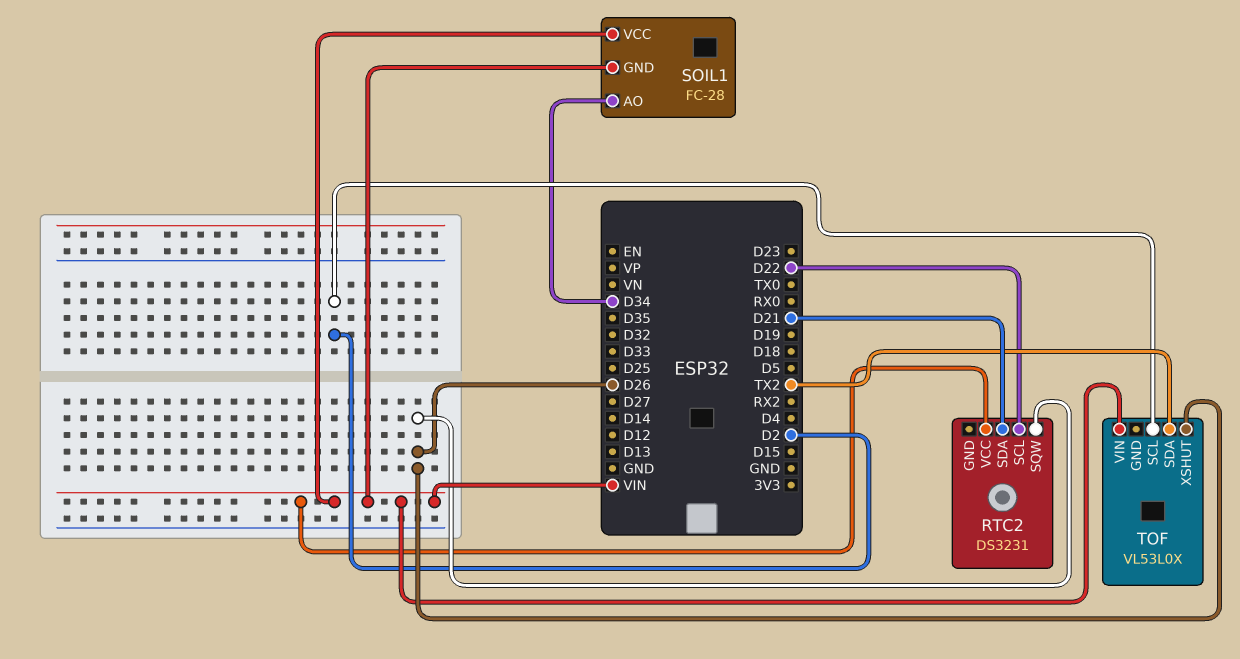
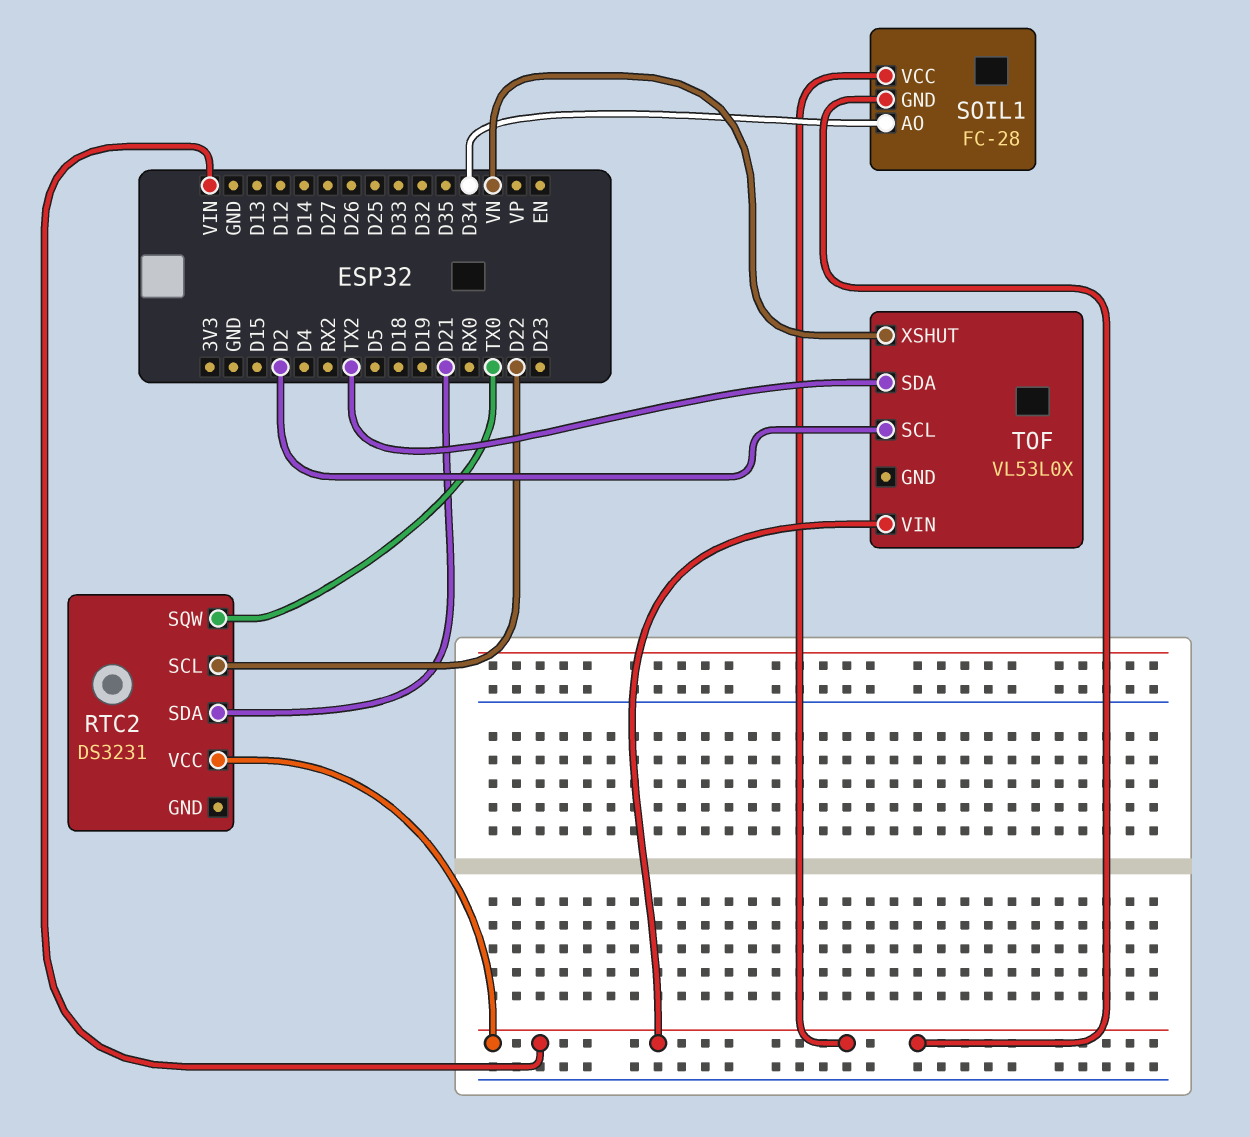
RTC2 pin SQW: D26 -> TX0
TOF pin XSHUT: D26 -> VN

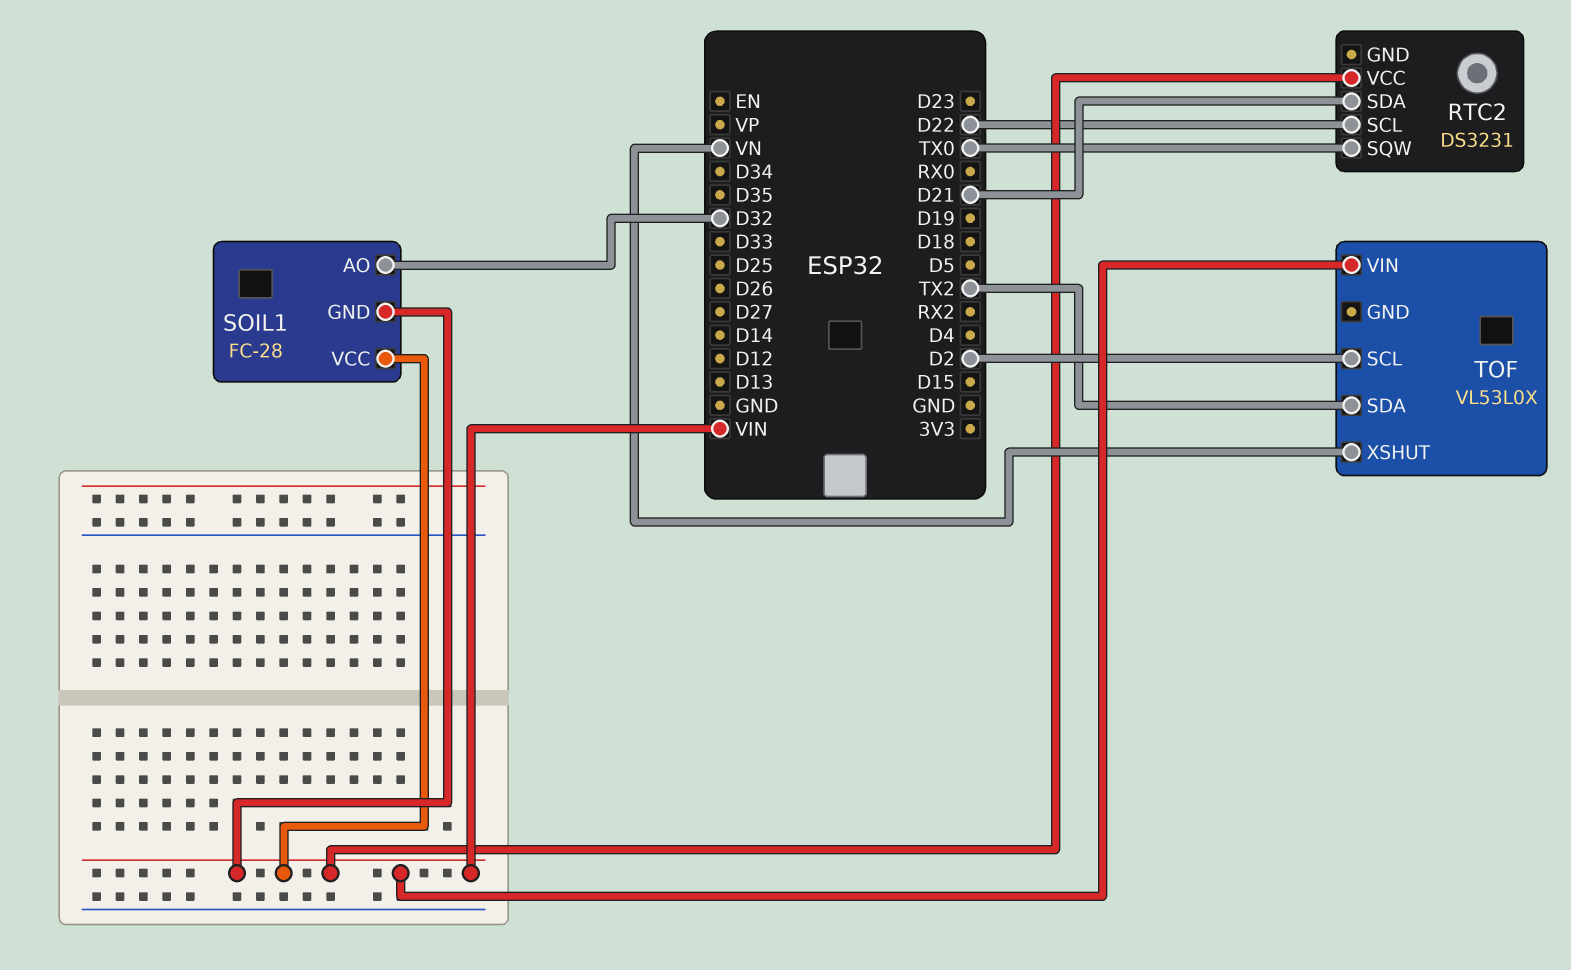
SOIL1 pin AO: D34 -> D32

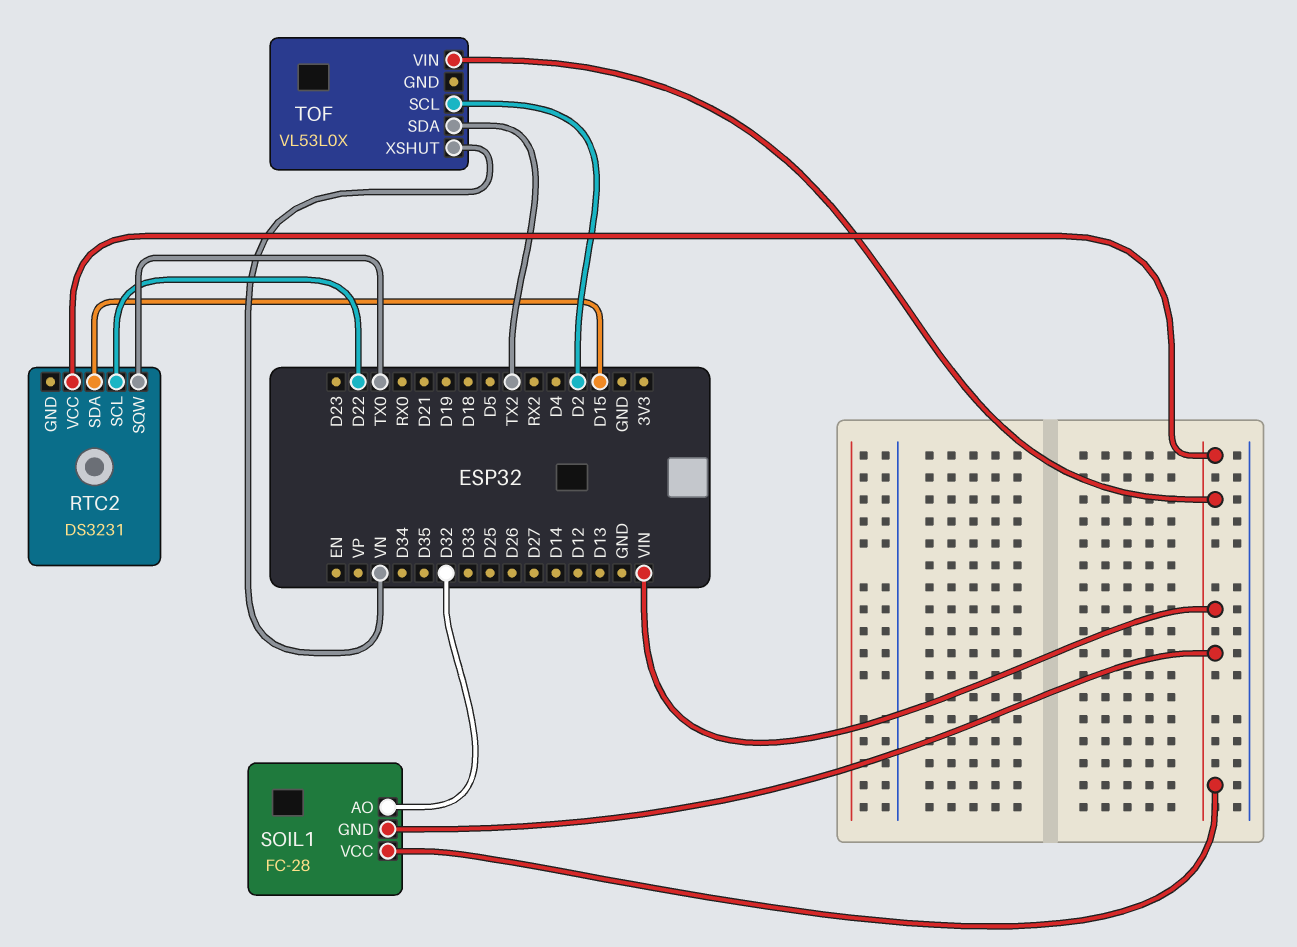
RTC2 pin SDA: D21 -> D15

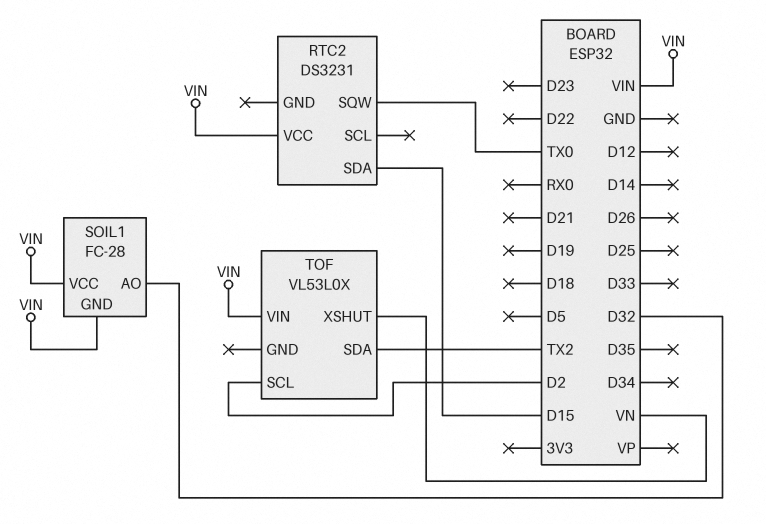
RTC2 pin SCL: D22 -> none

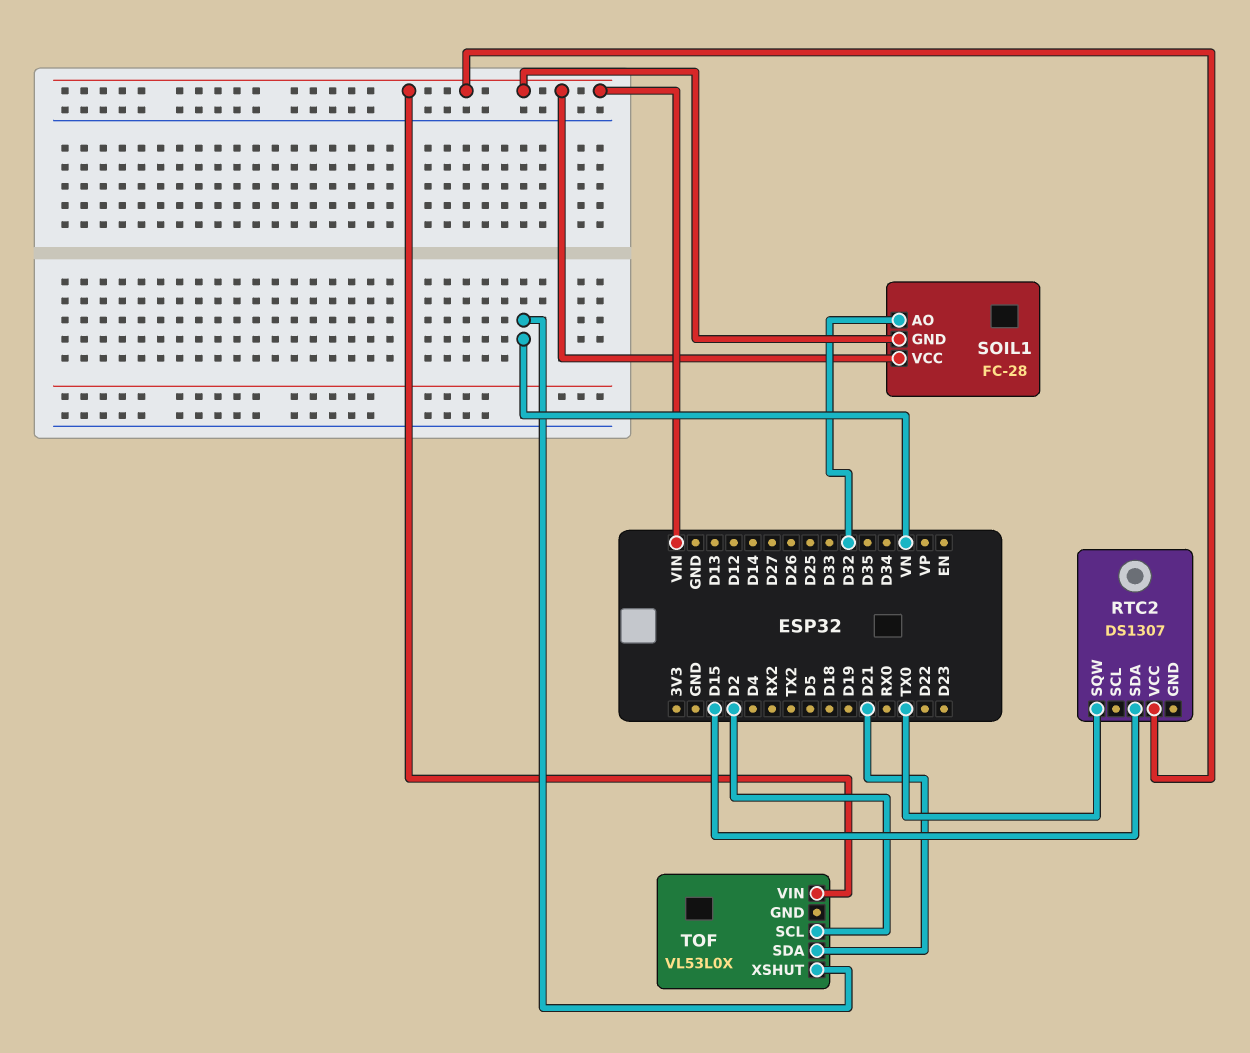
RTC2: DS3231 -> DS1307
TOF pin SDA: TX2 -> D21

